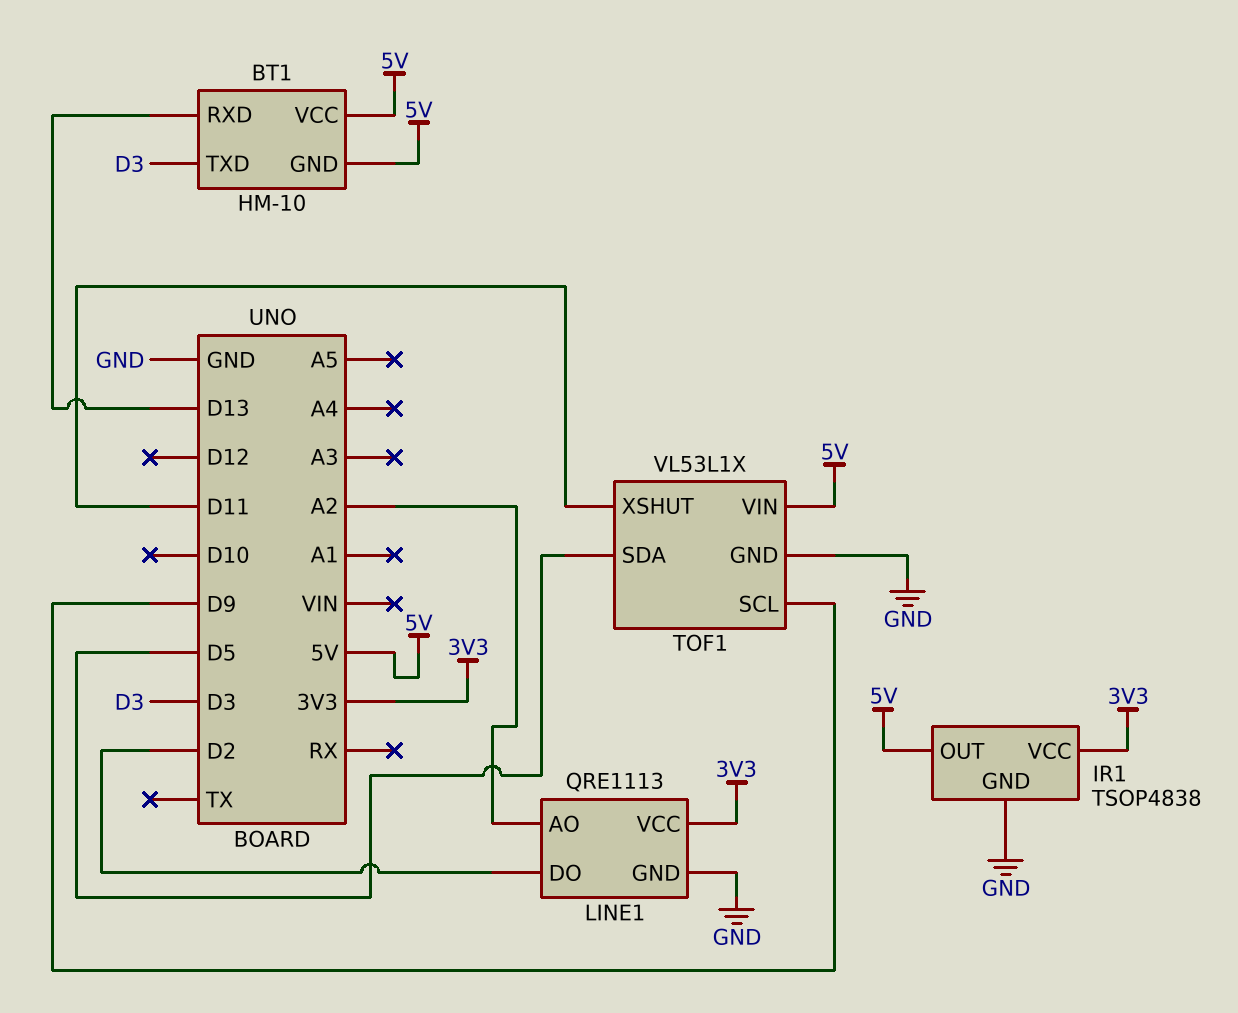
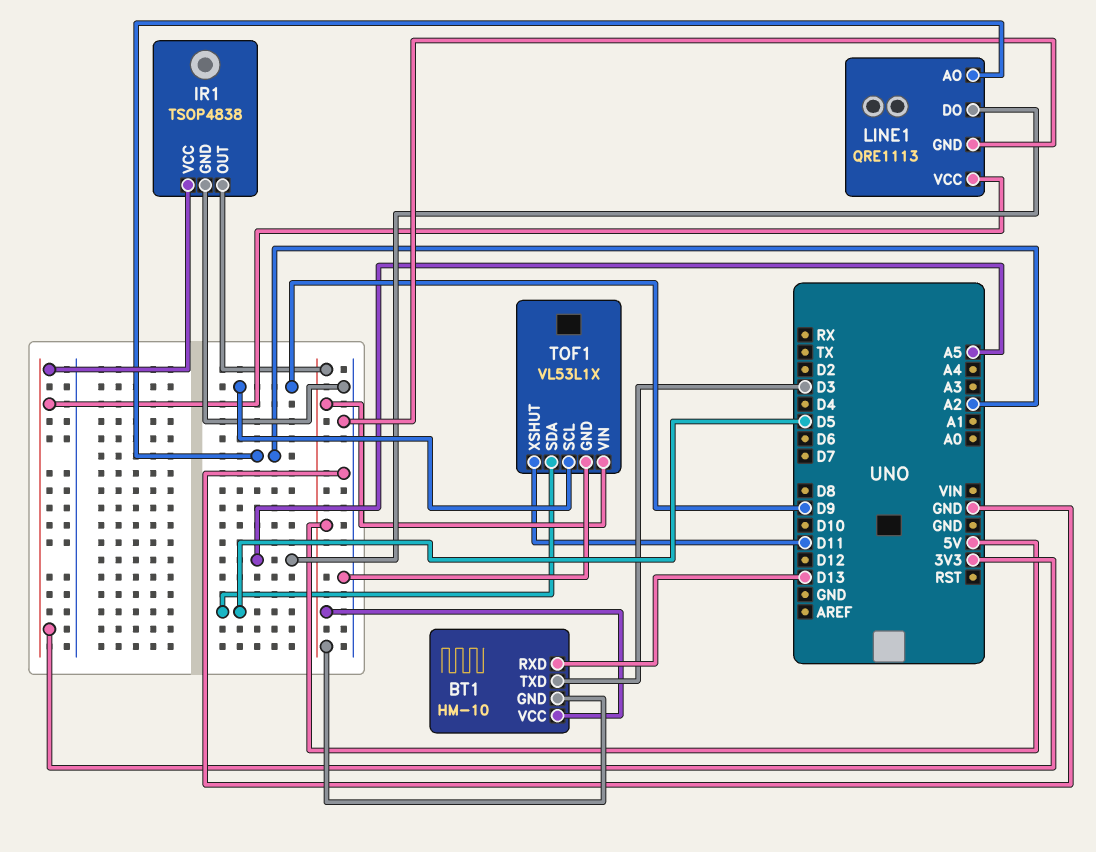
LINE1 pin DO: D2 -> A5

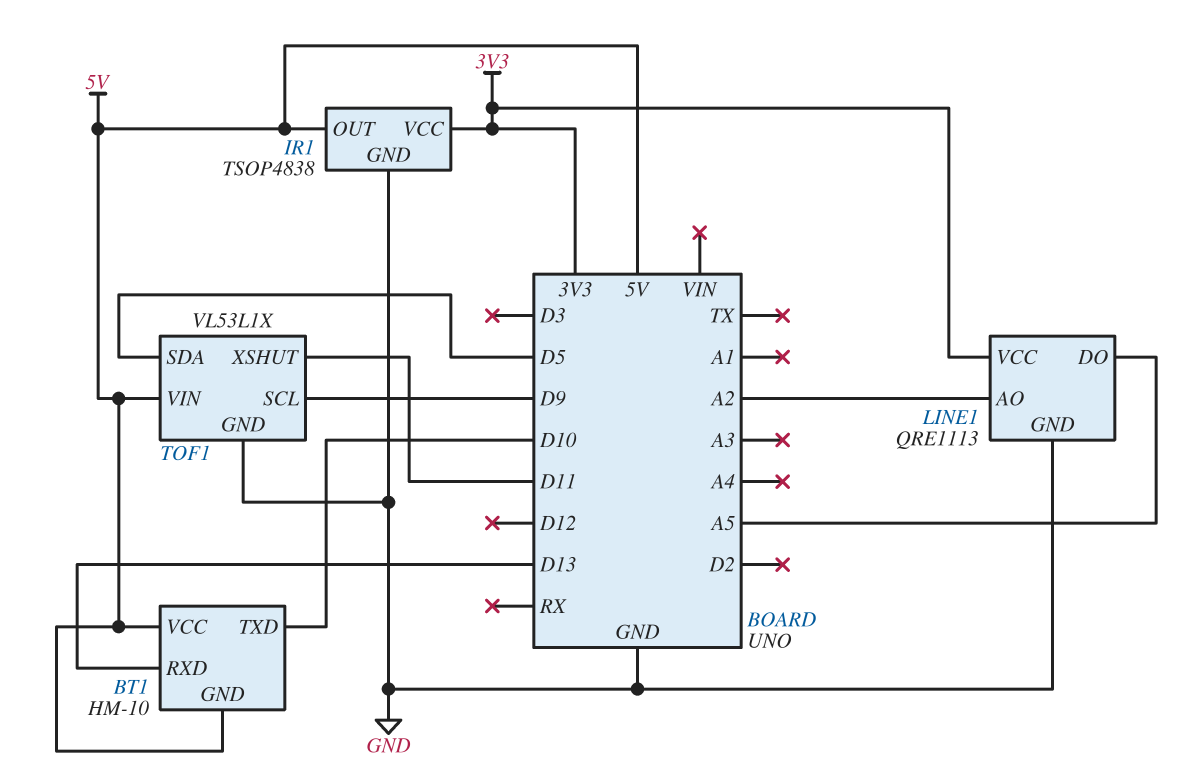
BT1 pin TXD: D3 -> D10

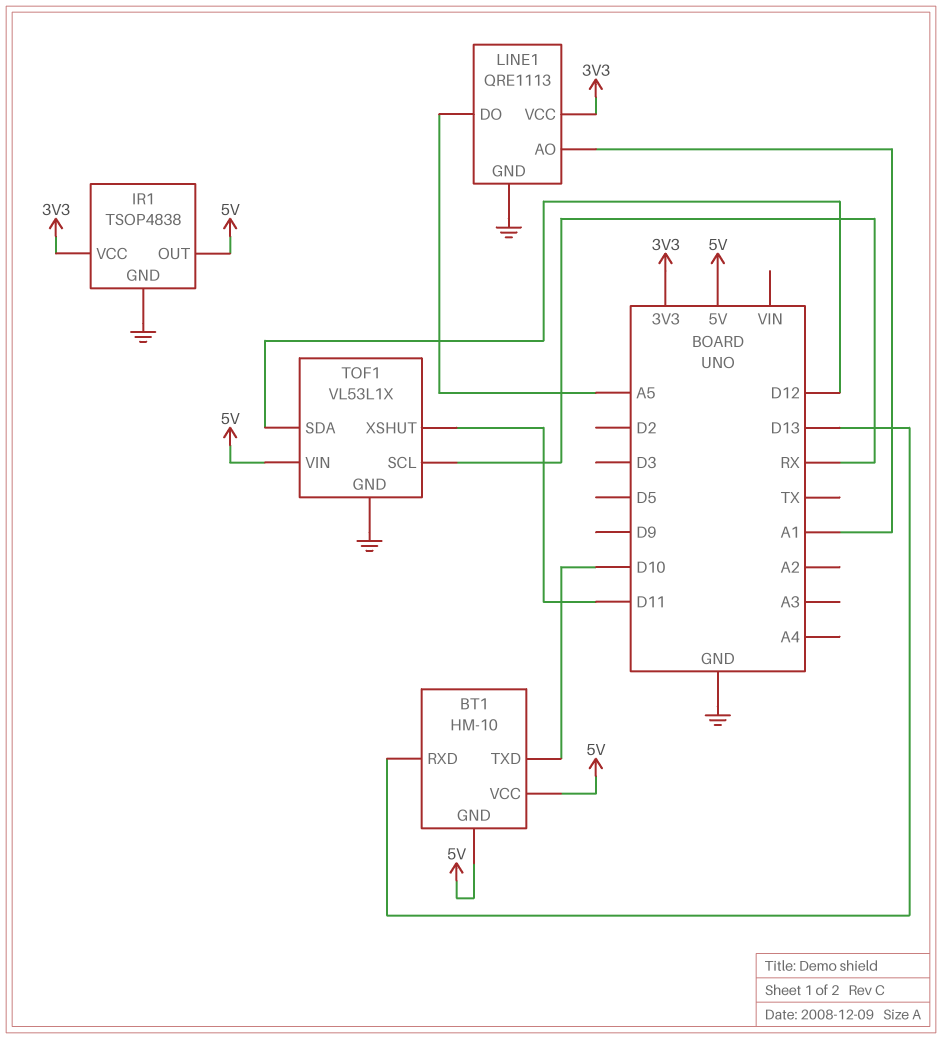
LINE1 pin AO: A2 -> A1
TOF1 pin SCL: D9 -> RX
TOF1 pin SDA: D5 -> D12

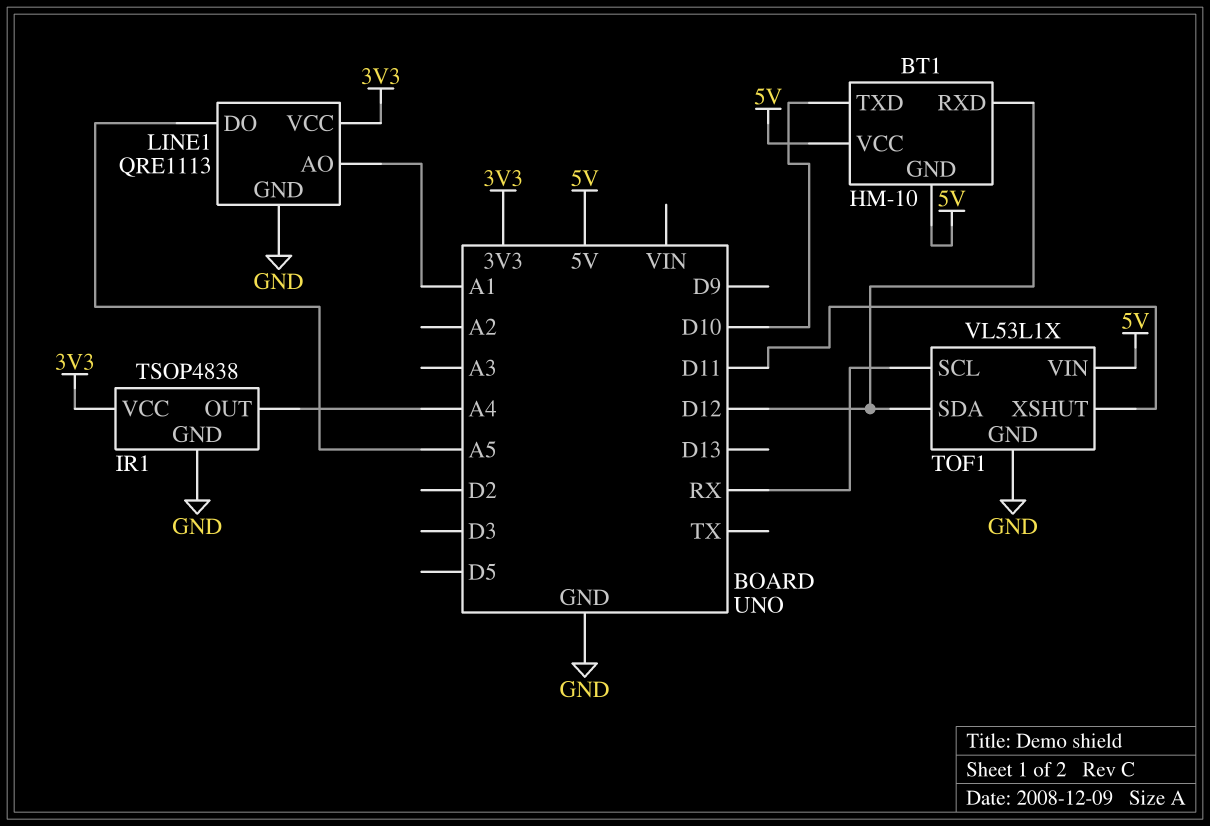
BT1 pin RXD: D13 -> D12
IR1 pin OUT: 5V -> A4

